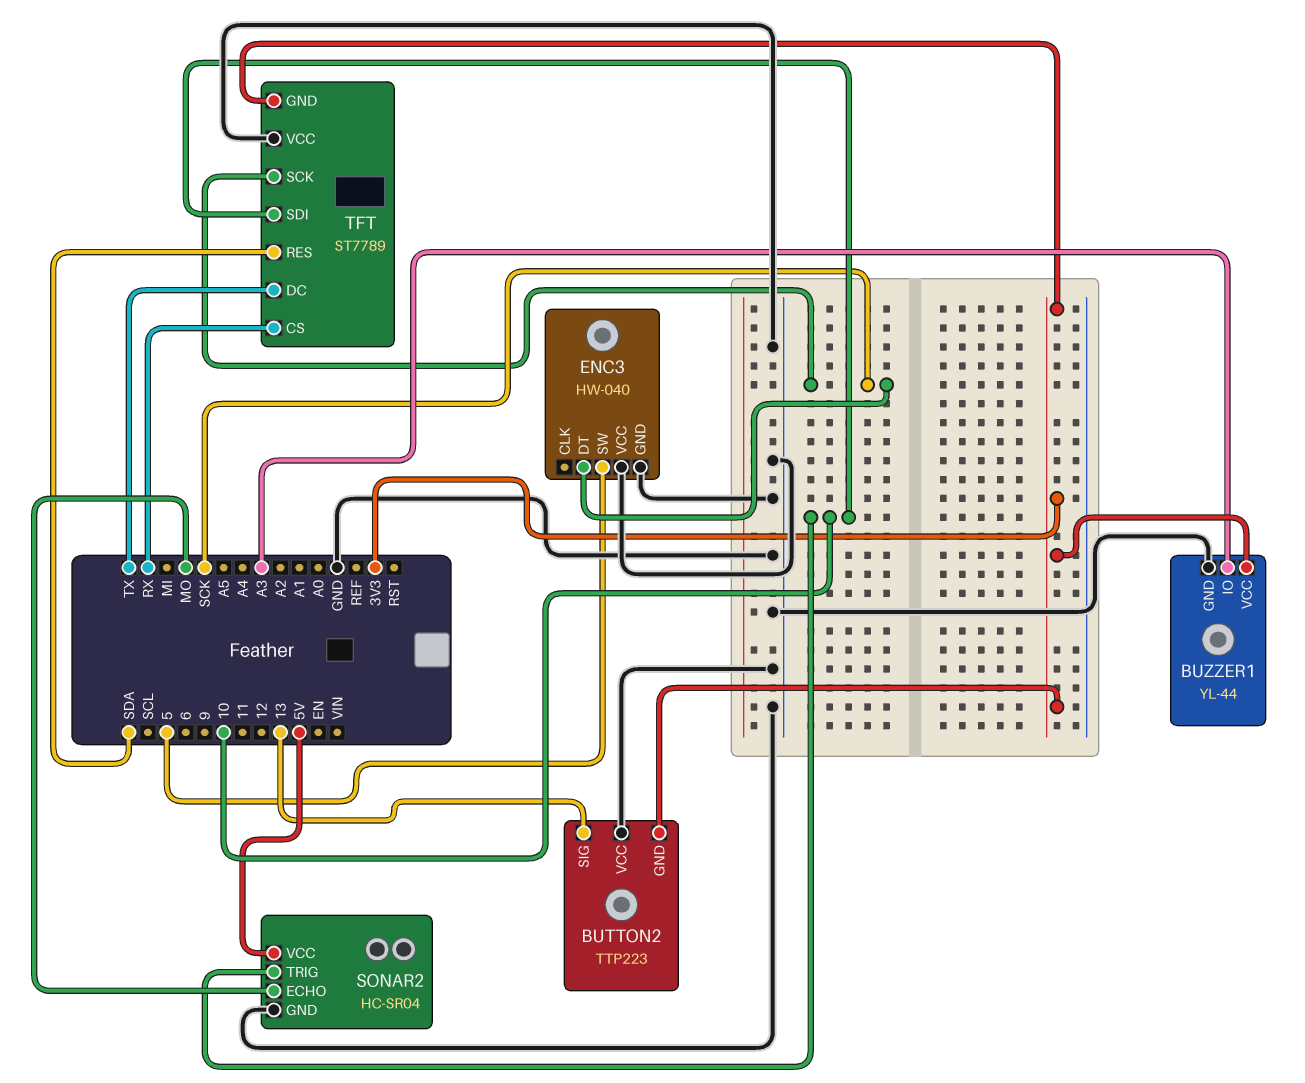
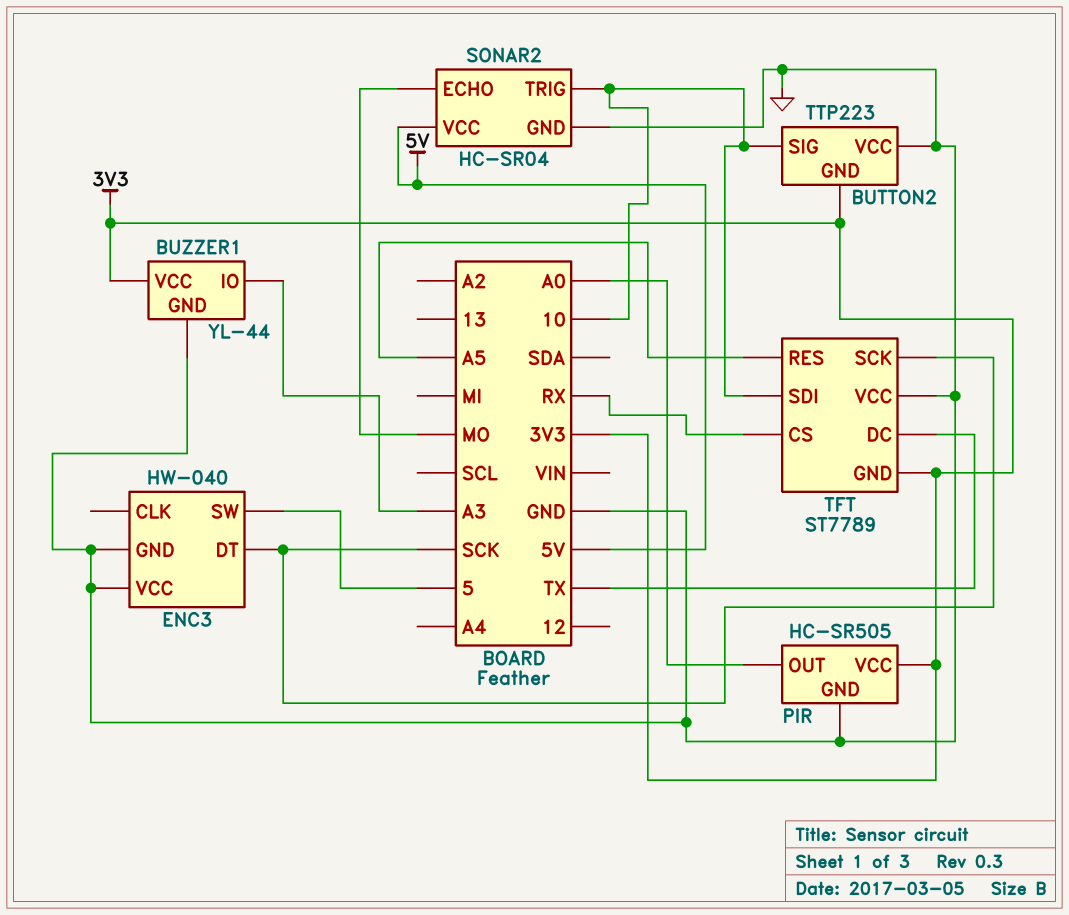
BUTTON2 pin SIG: 13 -> 10
PIR: none -> HC-SR505
PIR pin GND: none -> GND
PIR pin OUT: none -> A0
PIR pin VCC: none -> 3V3
TFT pin RES: SDA -> A5

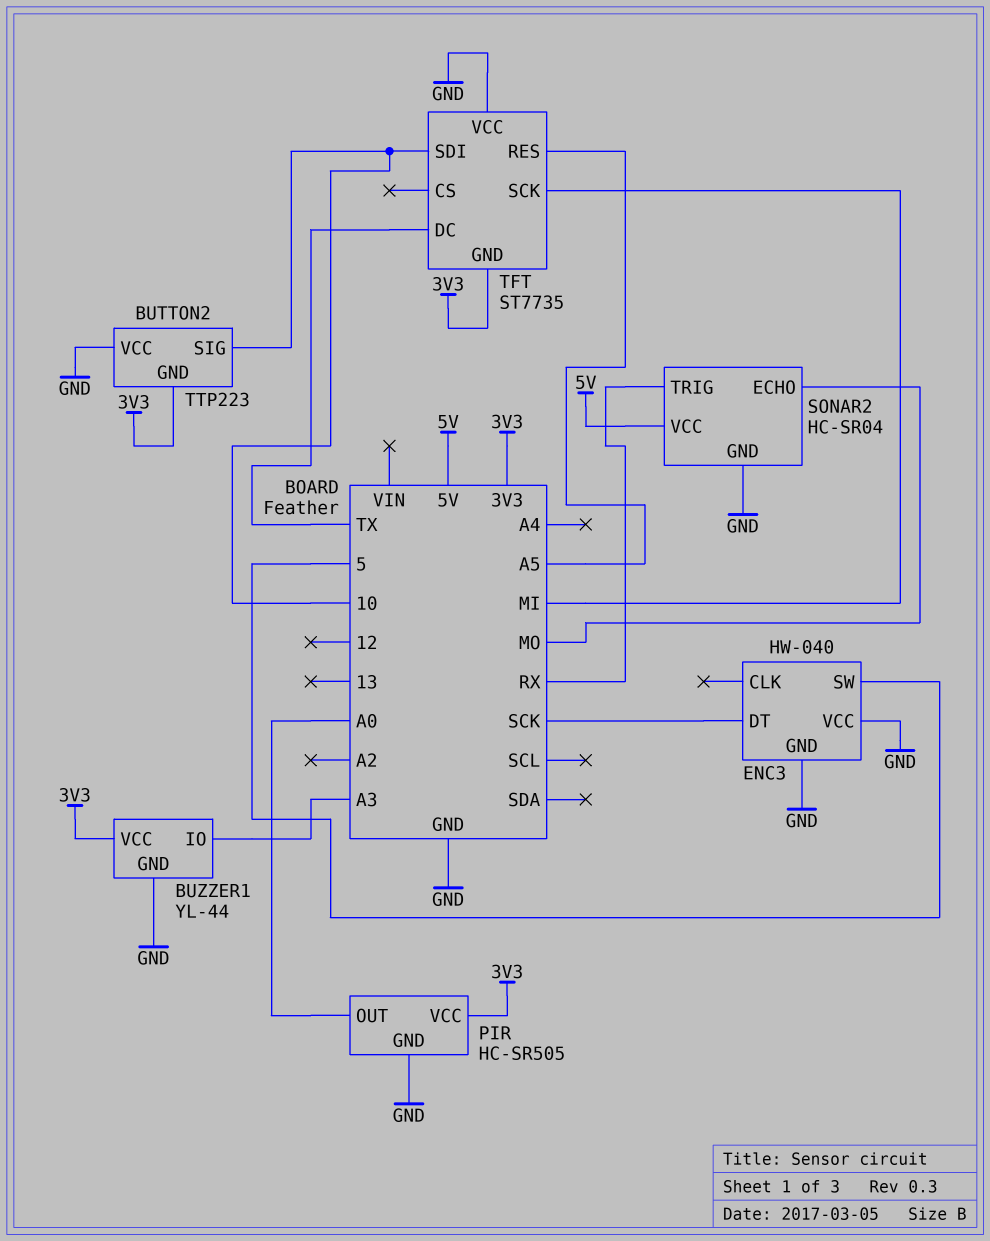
SONAR2 pin TRIG: 10 -> RX
TFT: ST7789 -> ST7735
TFT pin CS: RX -> none
TFT pin SCK: SCK -> MI

